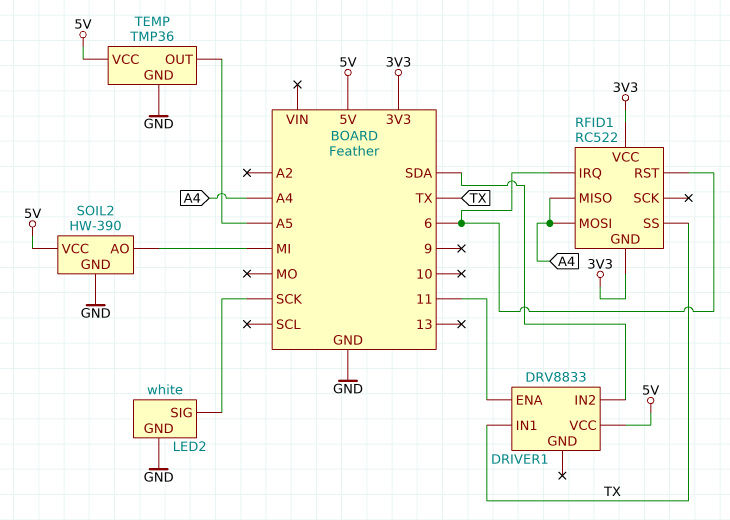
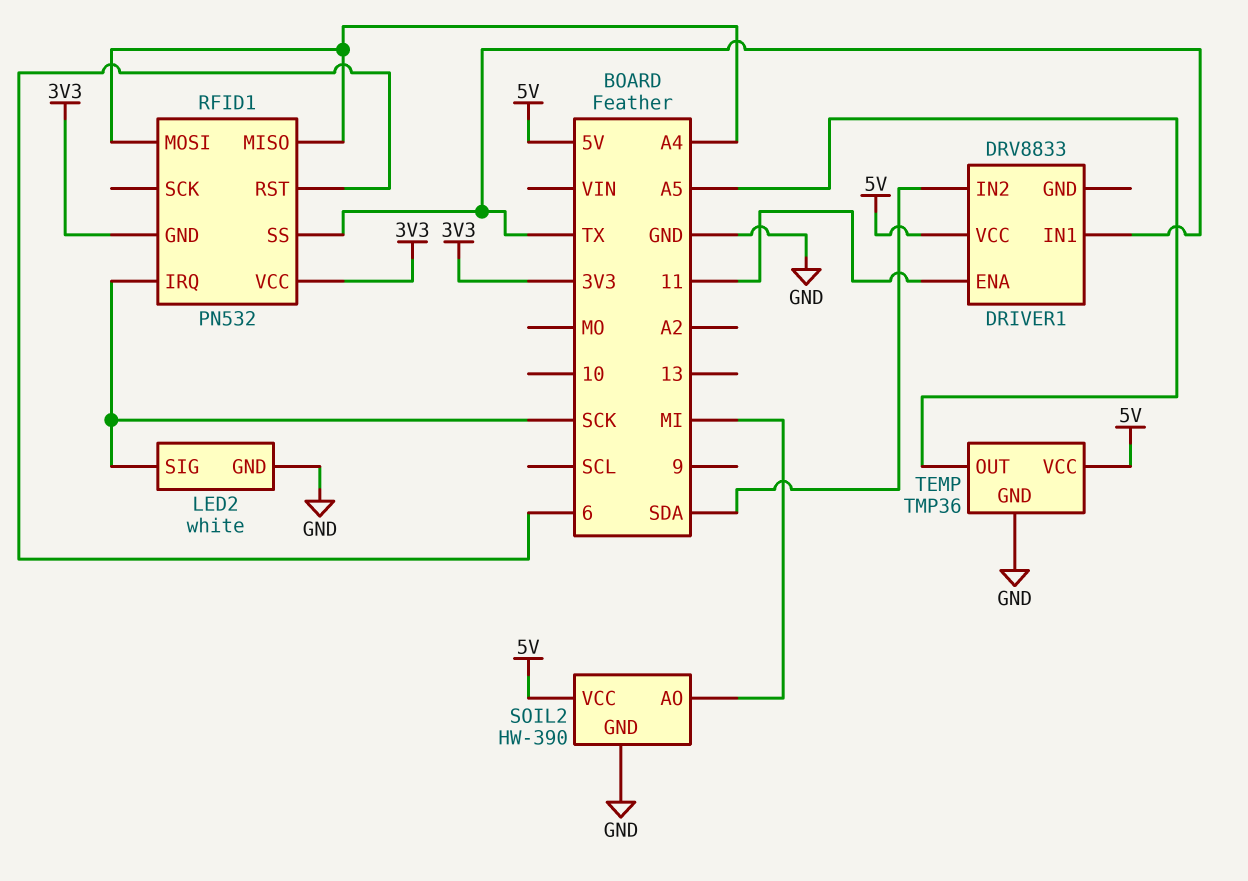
RFID1: RC522 -> PN532
RFID1 pin IRQ: 6 -> SCK

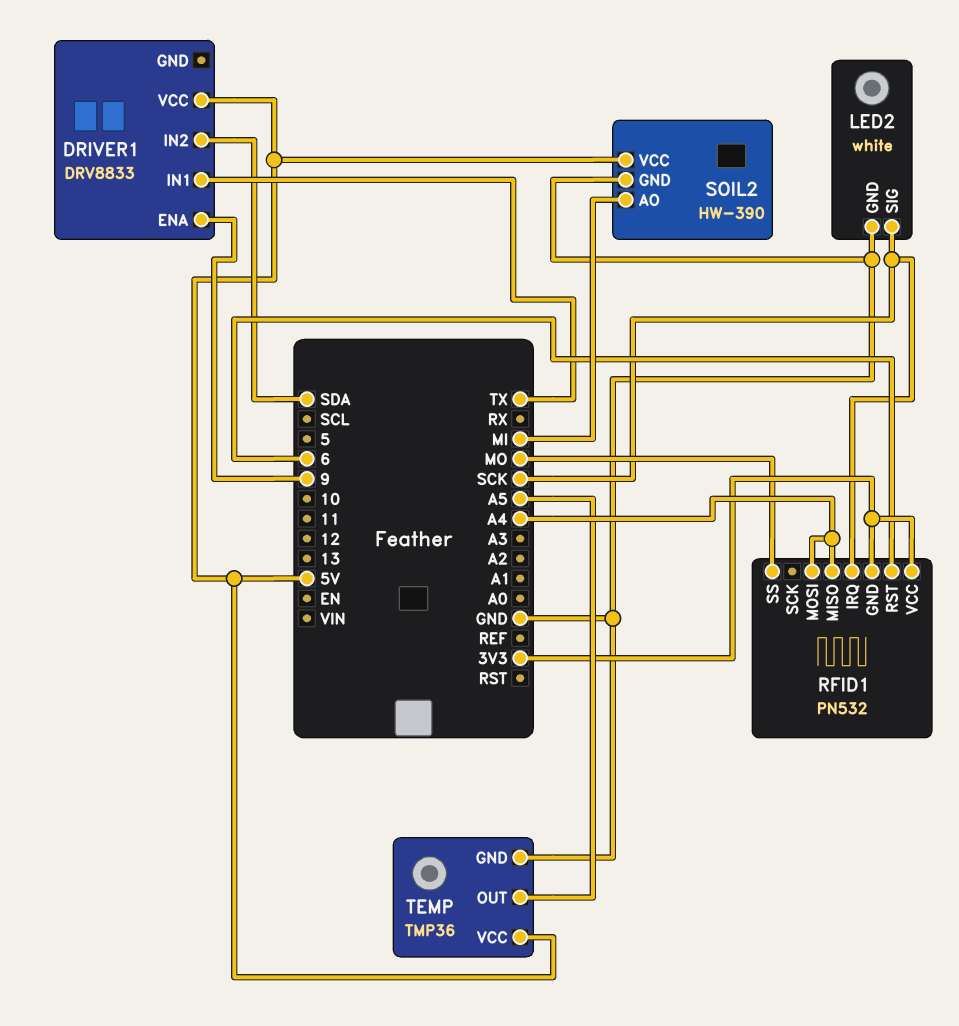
DRIVER1 pin ENA: 11 -> 9
RFID1 pin SS: TX -> MO

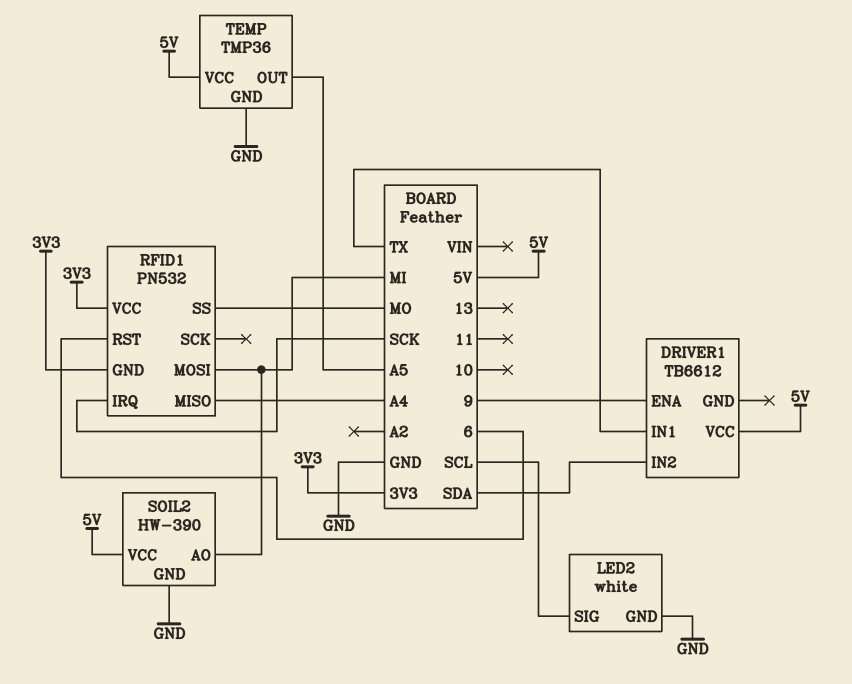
DRIVER1: DRV8833 -> TB6612
LED2 pin SIG: SCK -> SCL
RFID1 pin MOSI: A4 -> MI

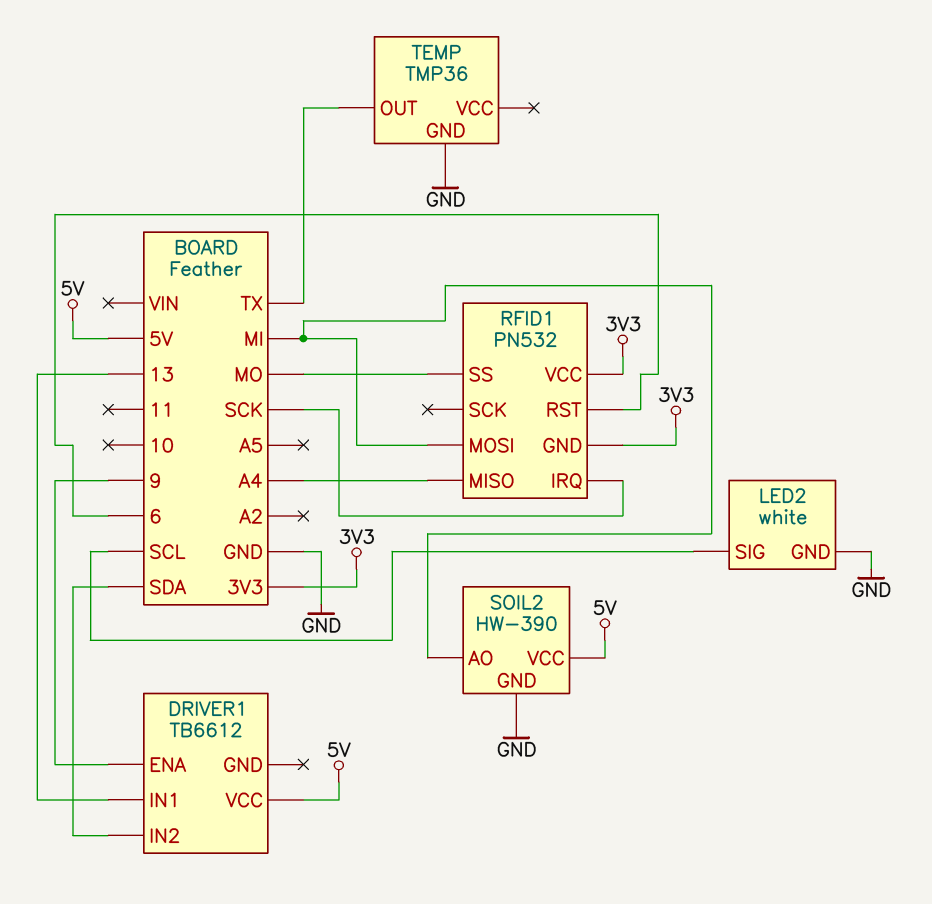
DRIVER1 pin IN1: TX -> 13
TEMP pin OUT: A5 -> TX
TEMP pin VCC: 5V -> none

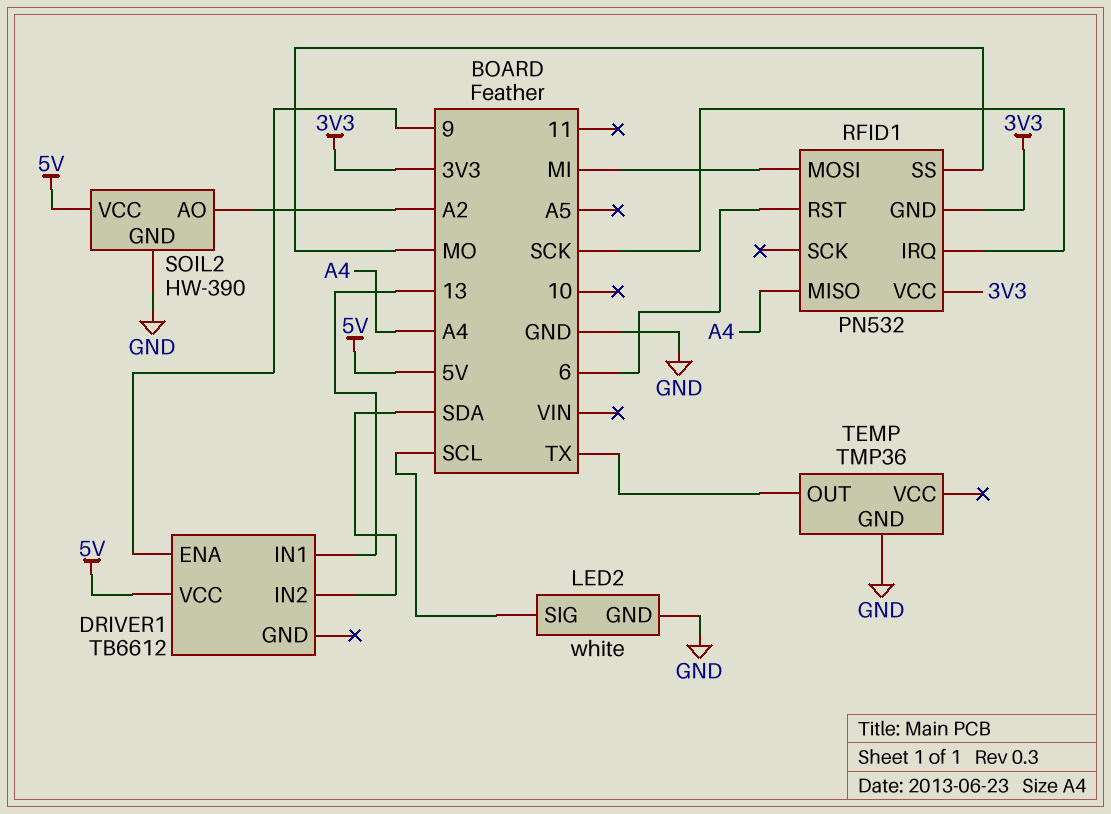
SOIL2 pin AO: MI -> A2

